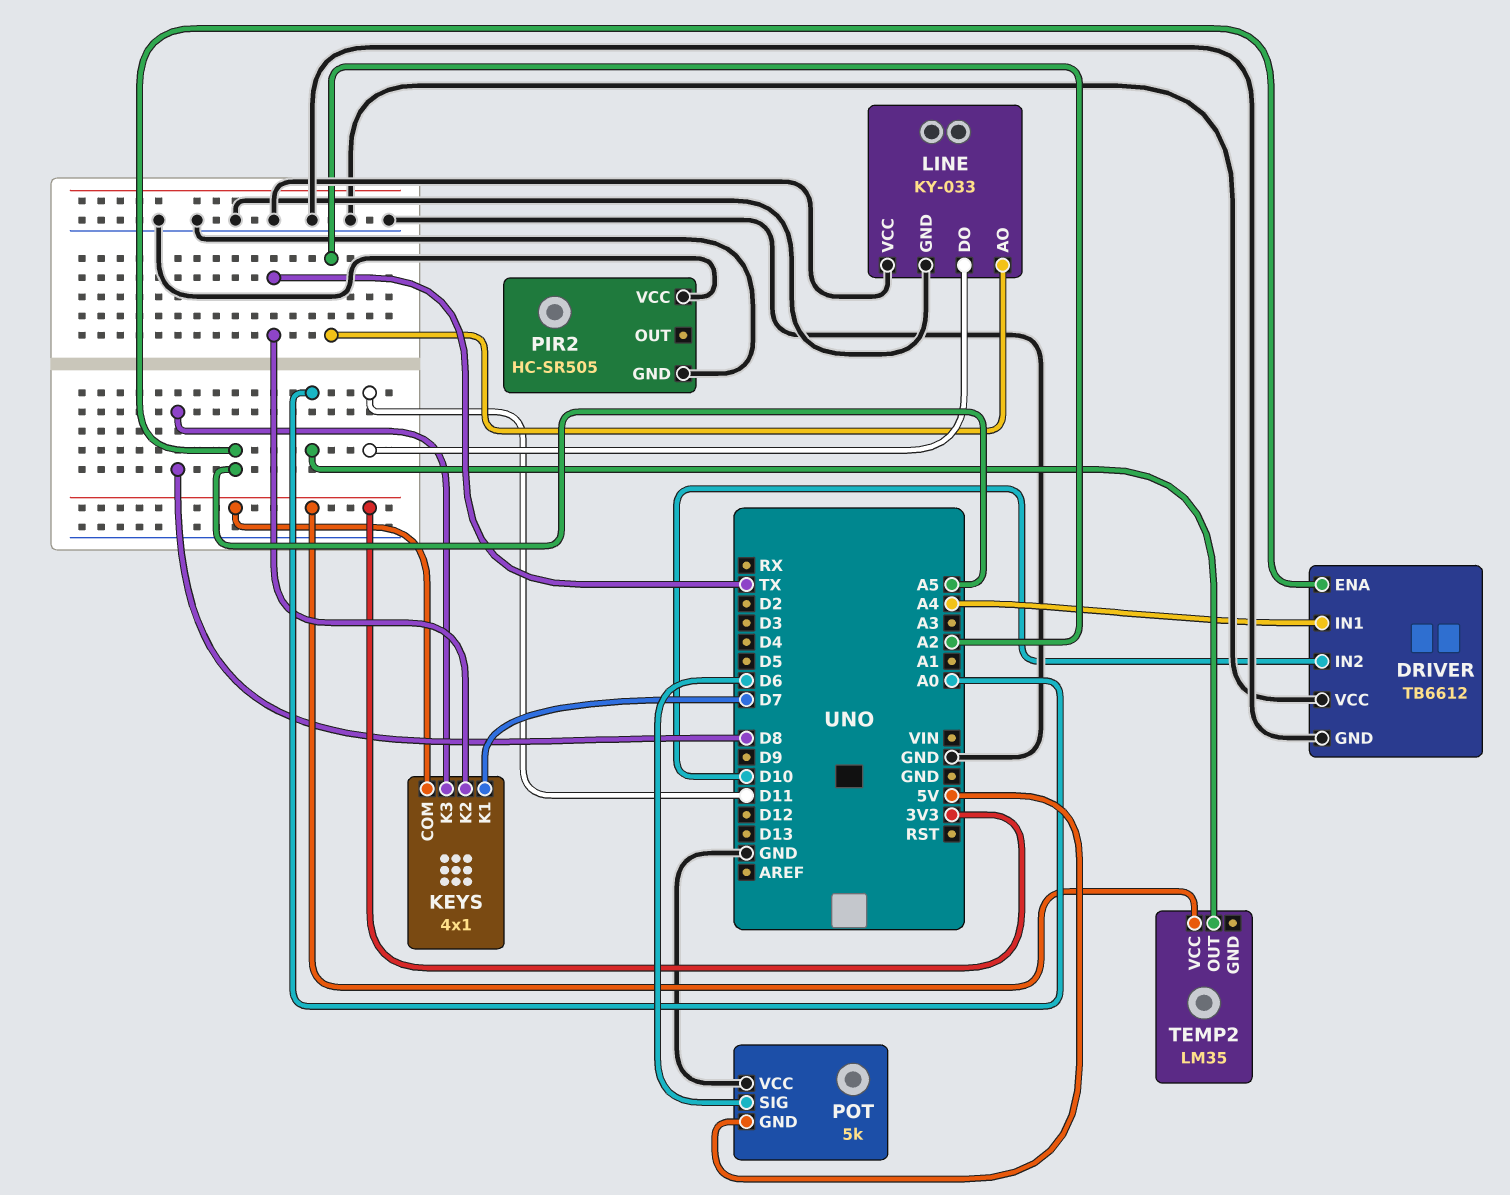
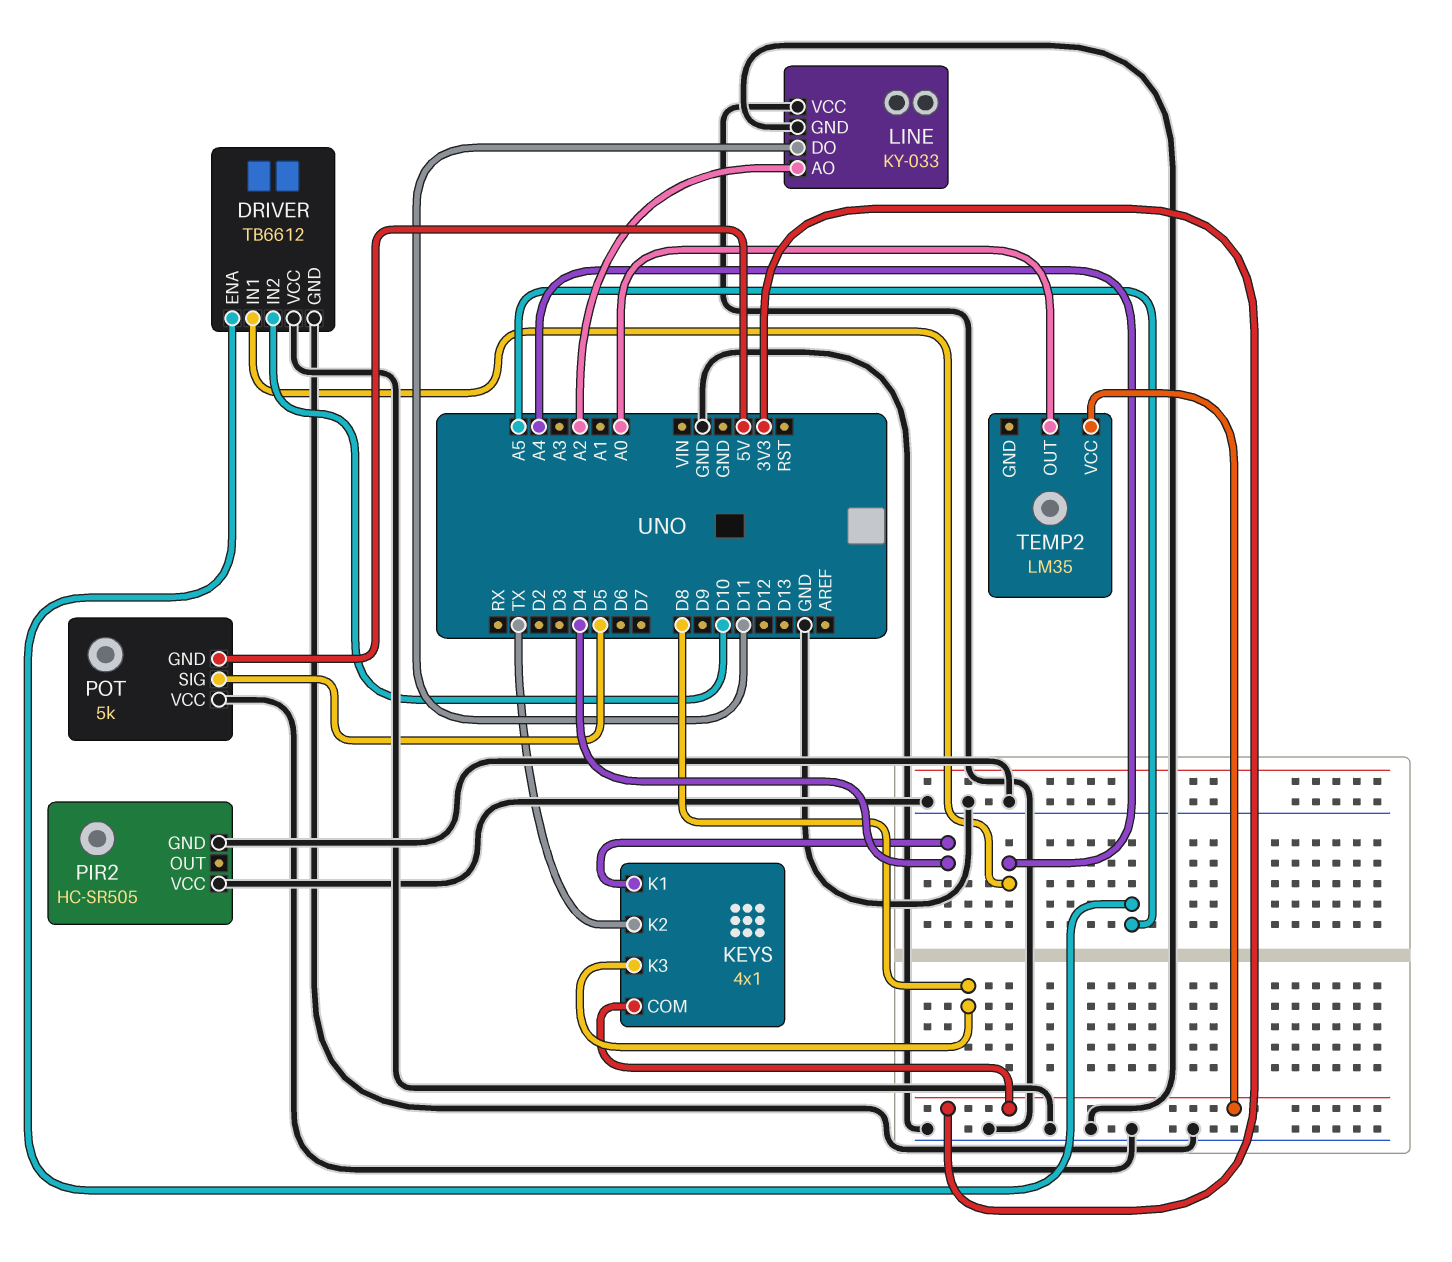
KEYS pin K1: D7 -> D4
POT pin SIG: D6 -> D5

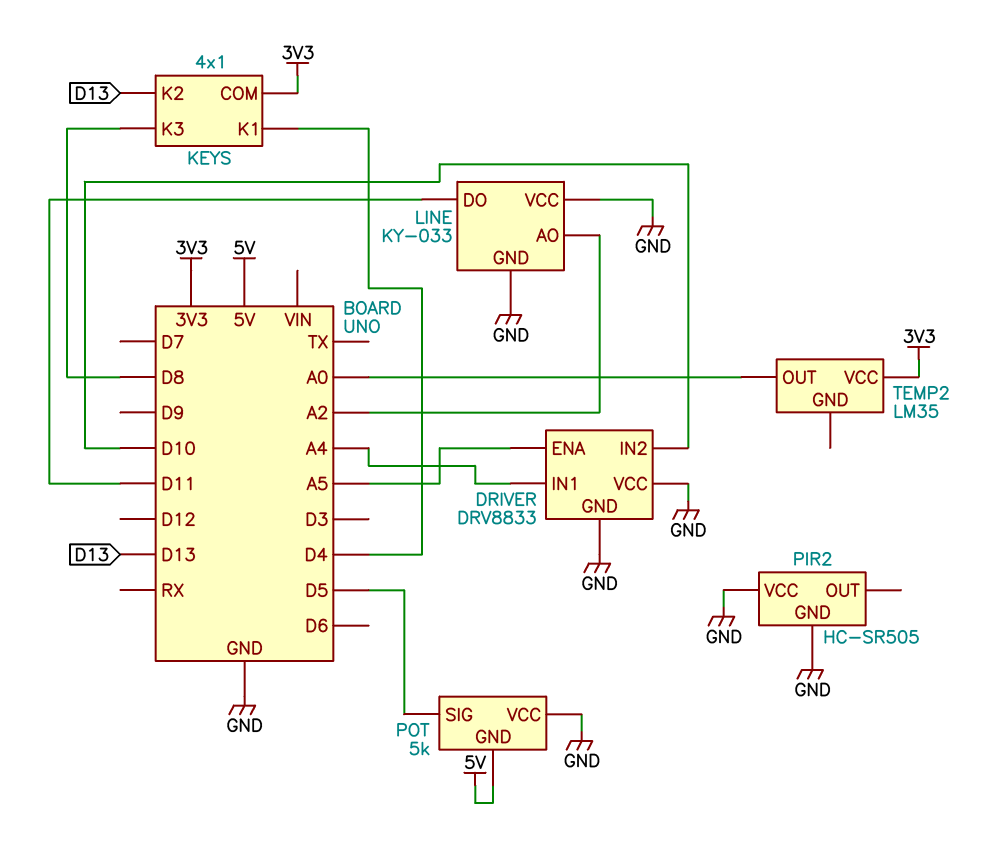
DRIVER: TB6612 -> DRV8833
KEYS pin K2: TX -> D13

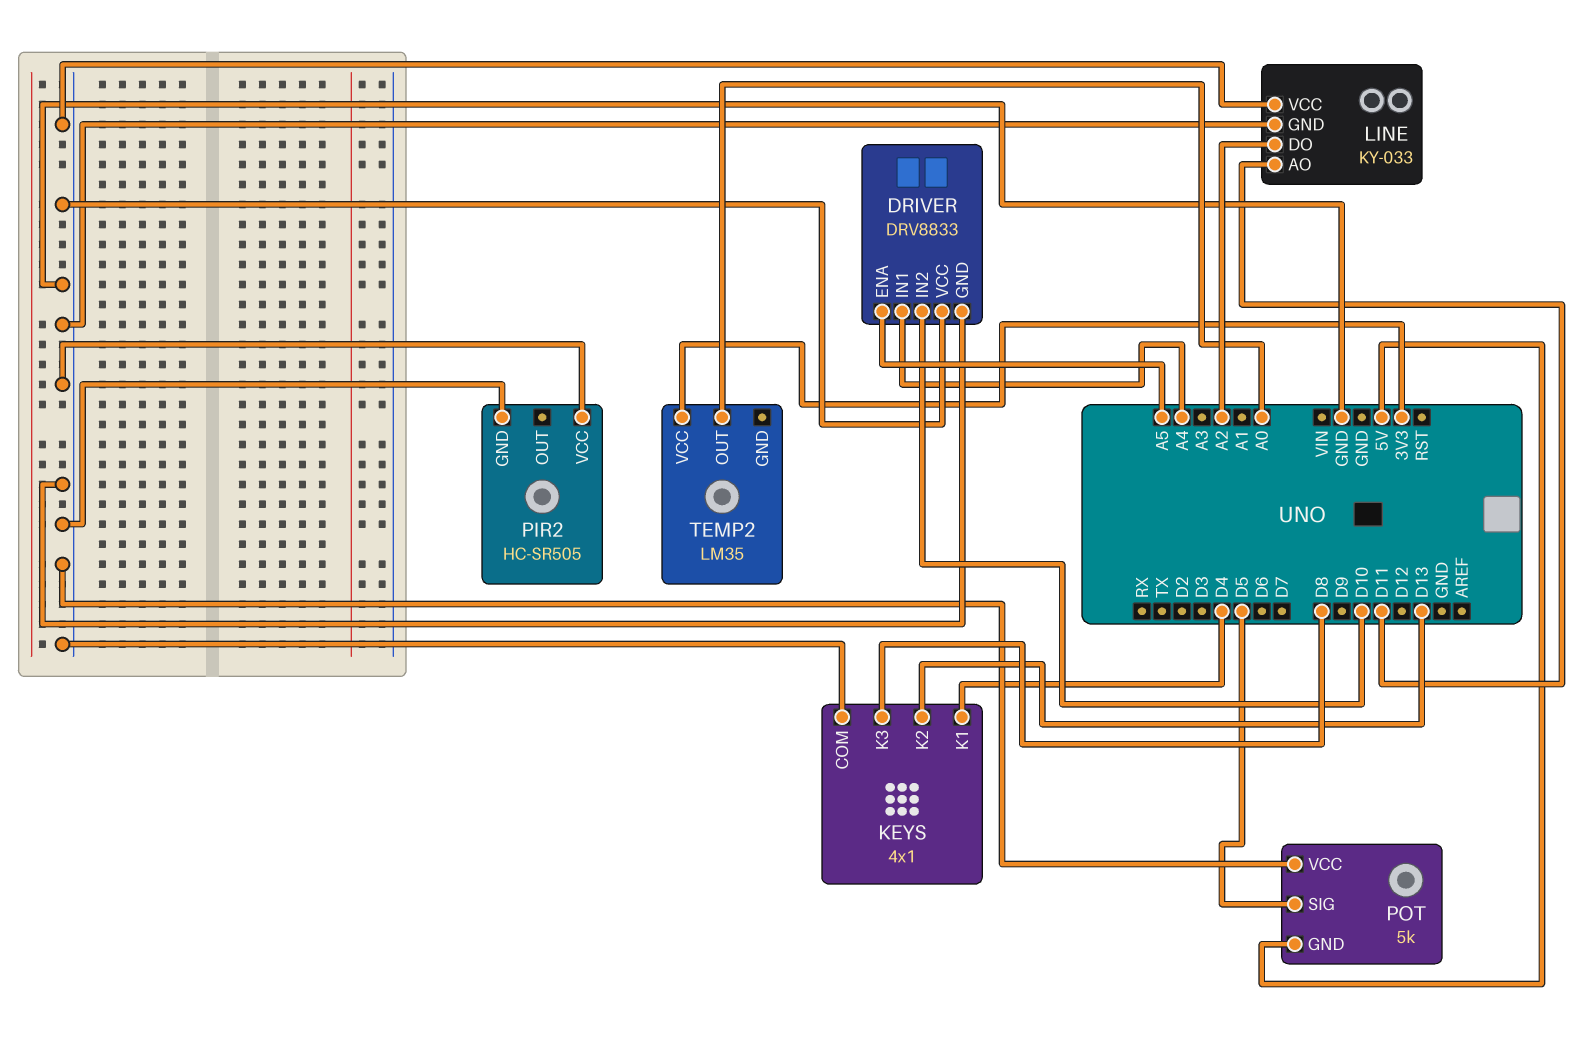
KEYS pin COM: 3V3 -> GND
LINE pin AO: A2 -> D11
LINE pin DO: D11 -> A2

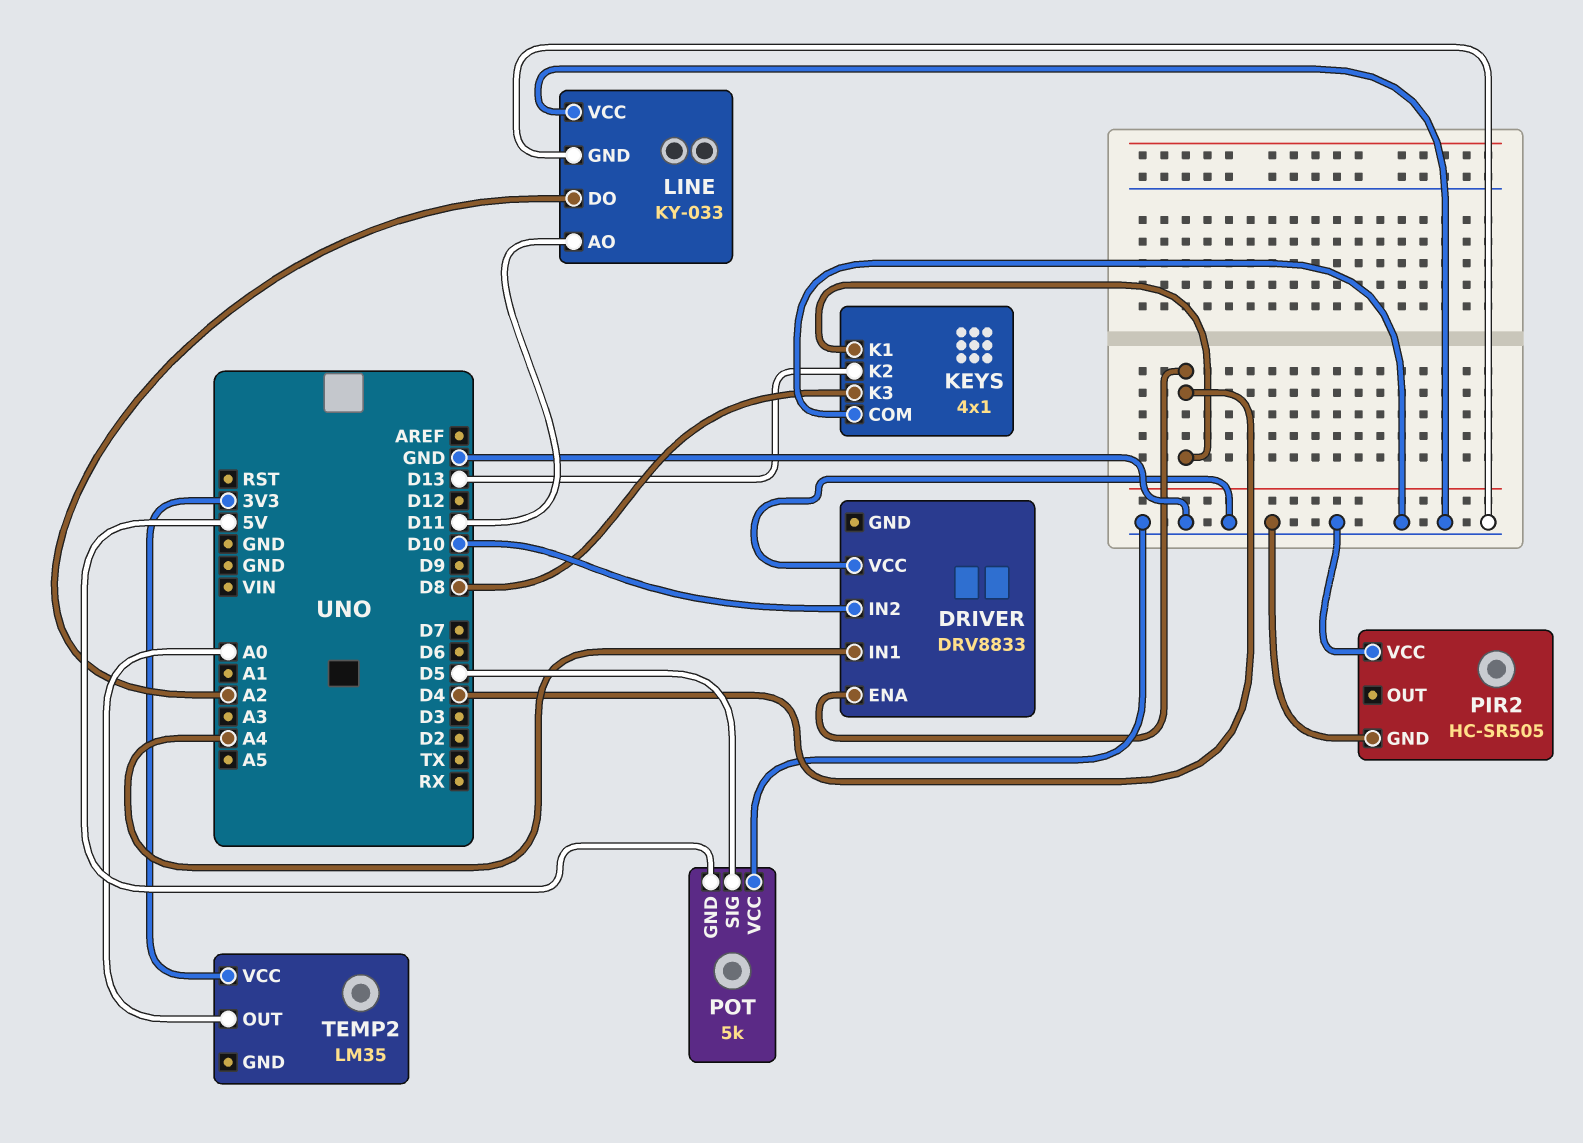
DRIVER pin ENA: A5 -> D4
DRIVER pin GND: GND -> none

